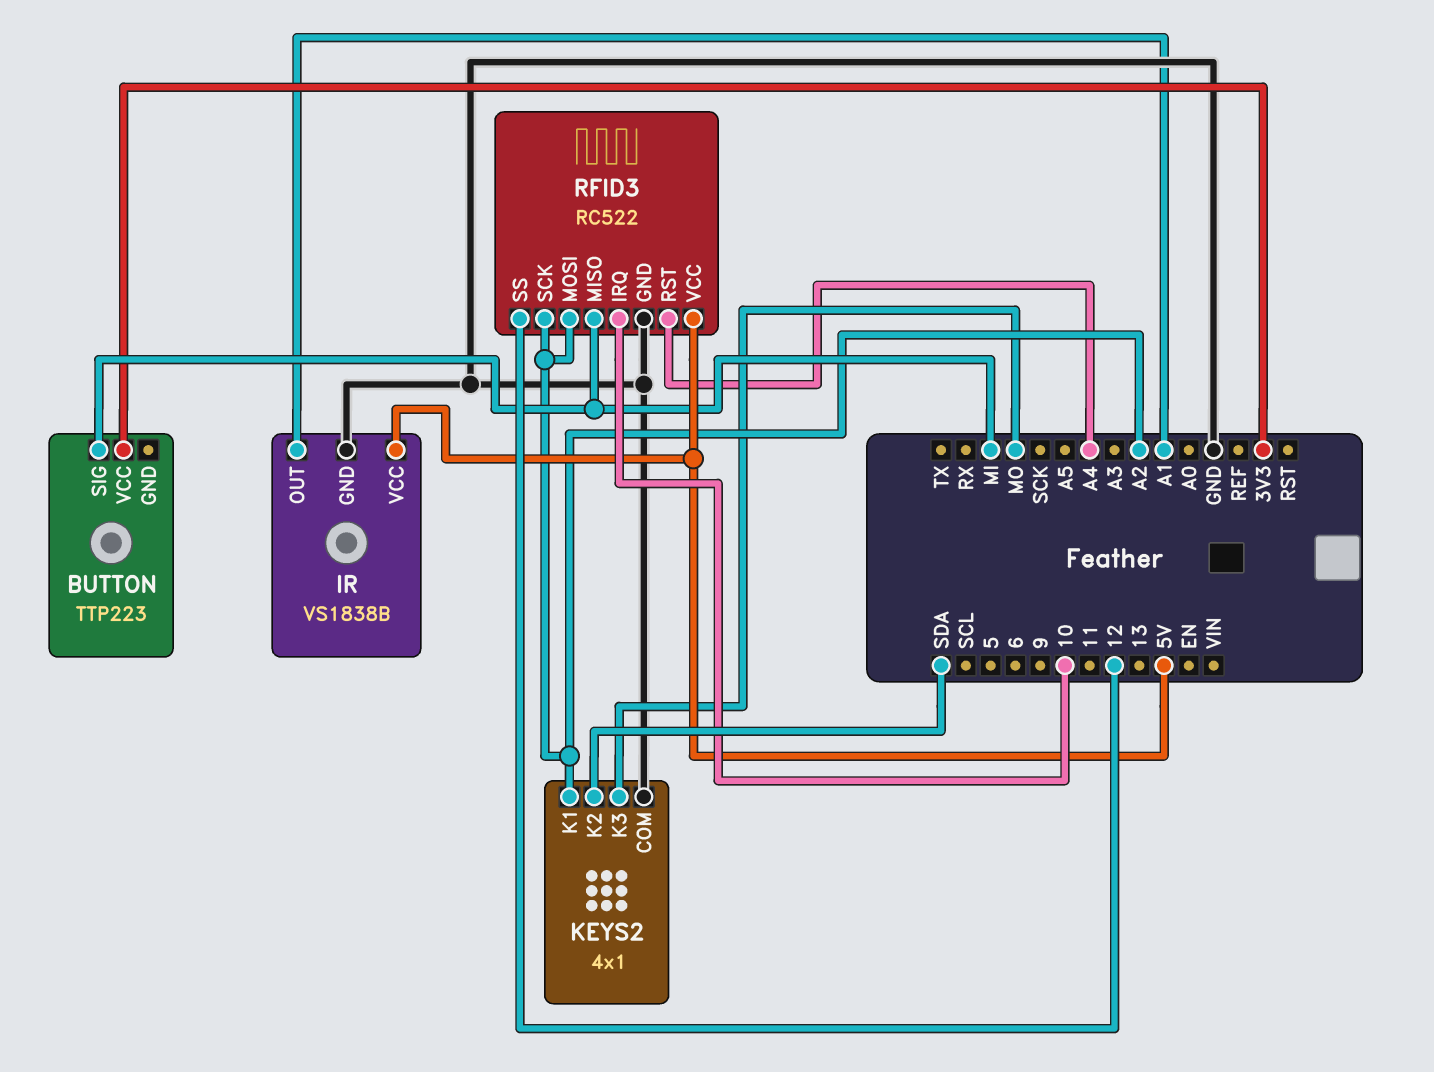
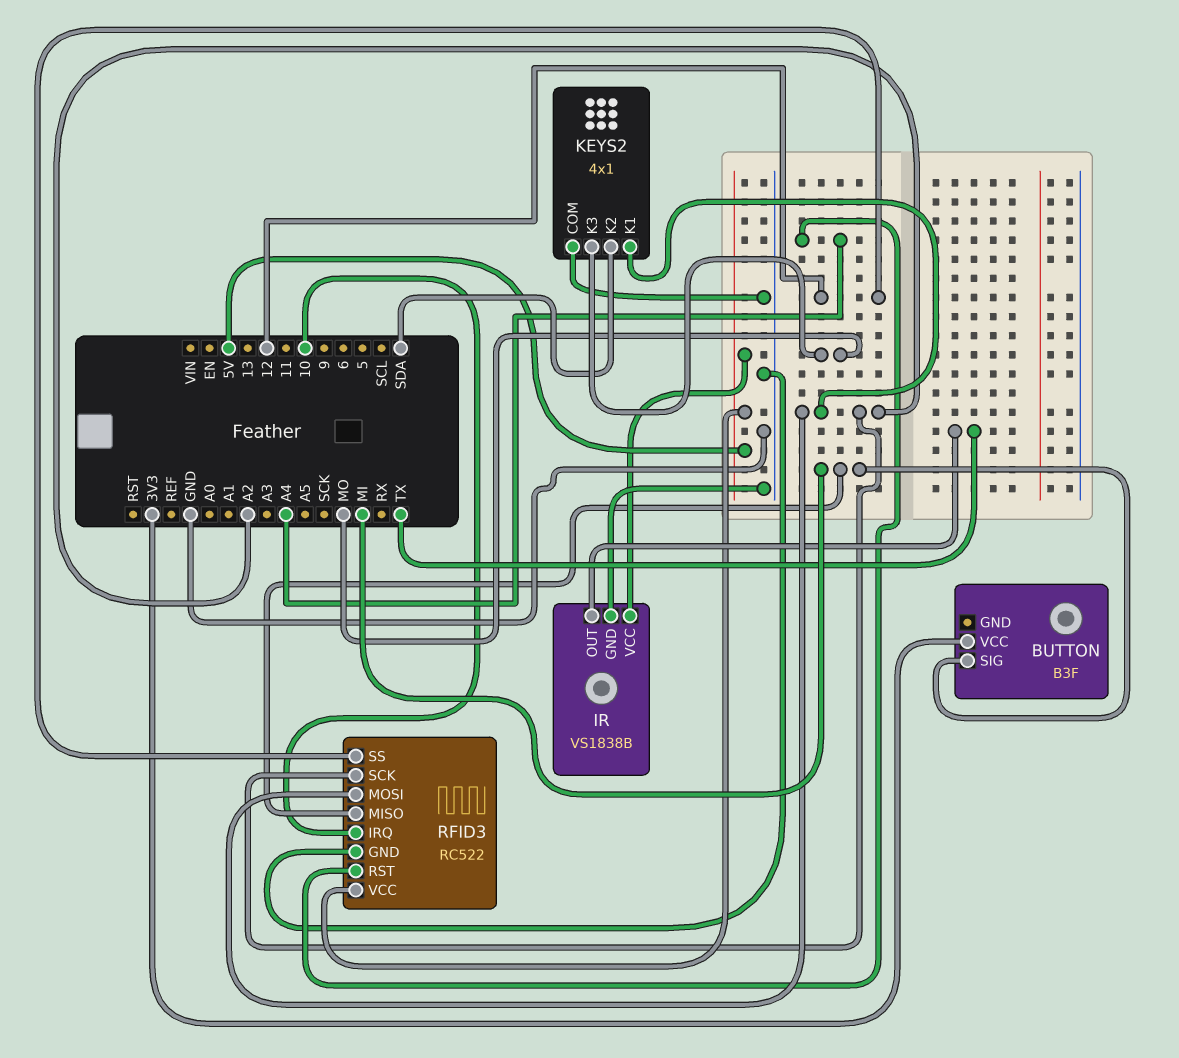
BUTTON: TTP223 -> B3F
IR pin OUT: A1 -> TX

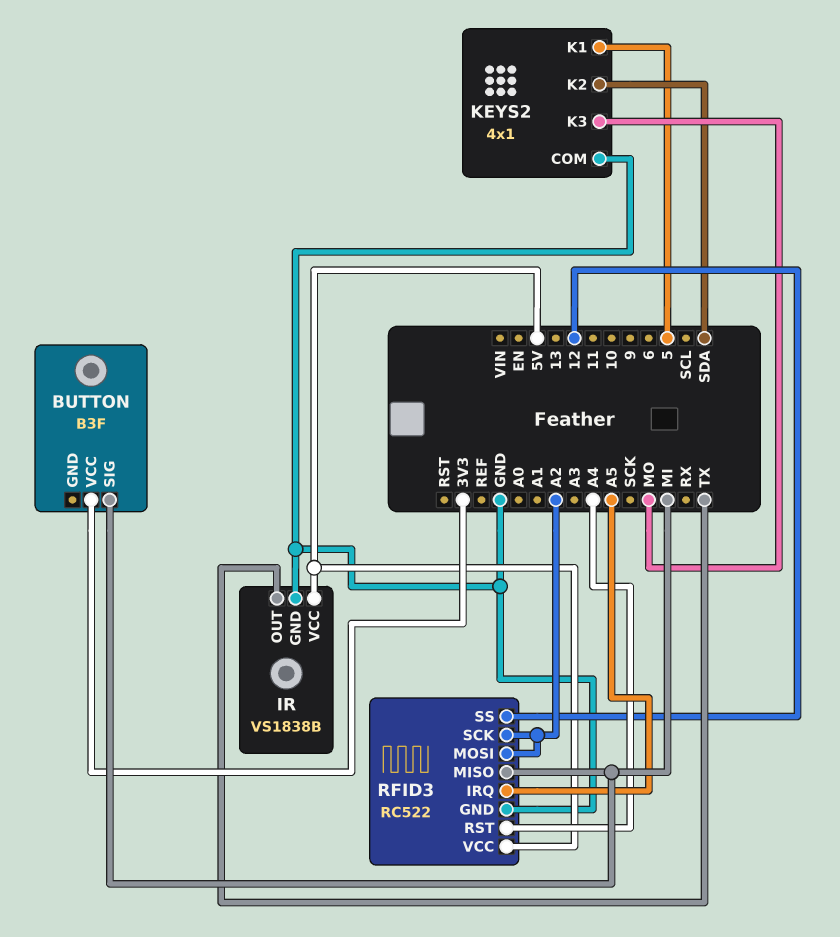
KEYS2 pin K1: A2 -> 5
RFID3 pin IRQ: 10 -> A5

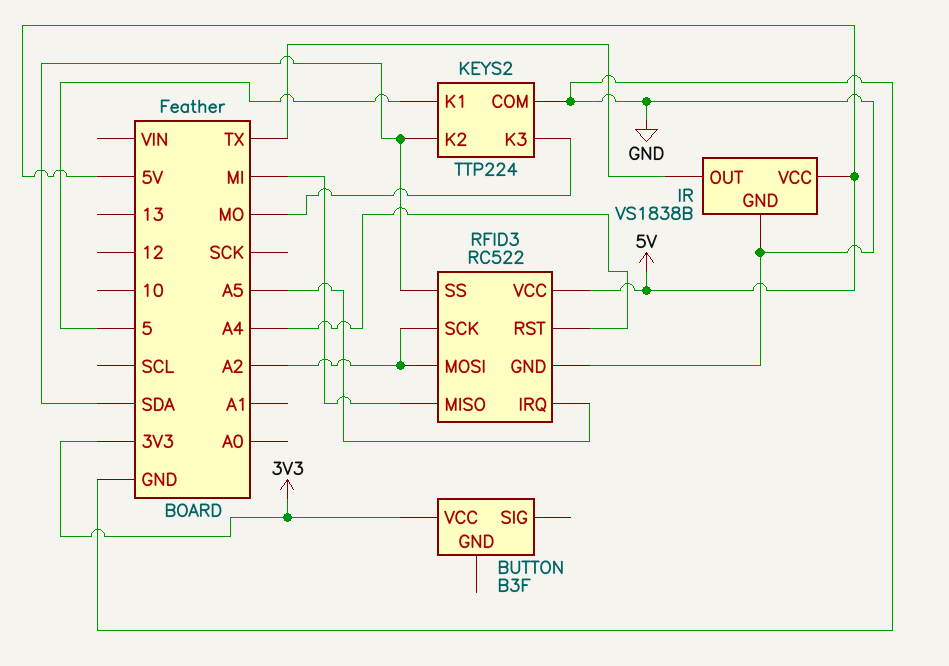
BUTTON pin SIG: MI -> none
KEYS2: 4x1 -> TTP224
RFID3 pin SS: 12 -> SDA

